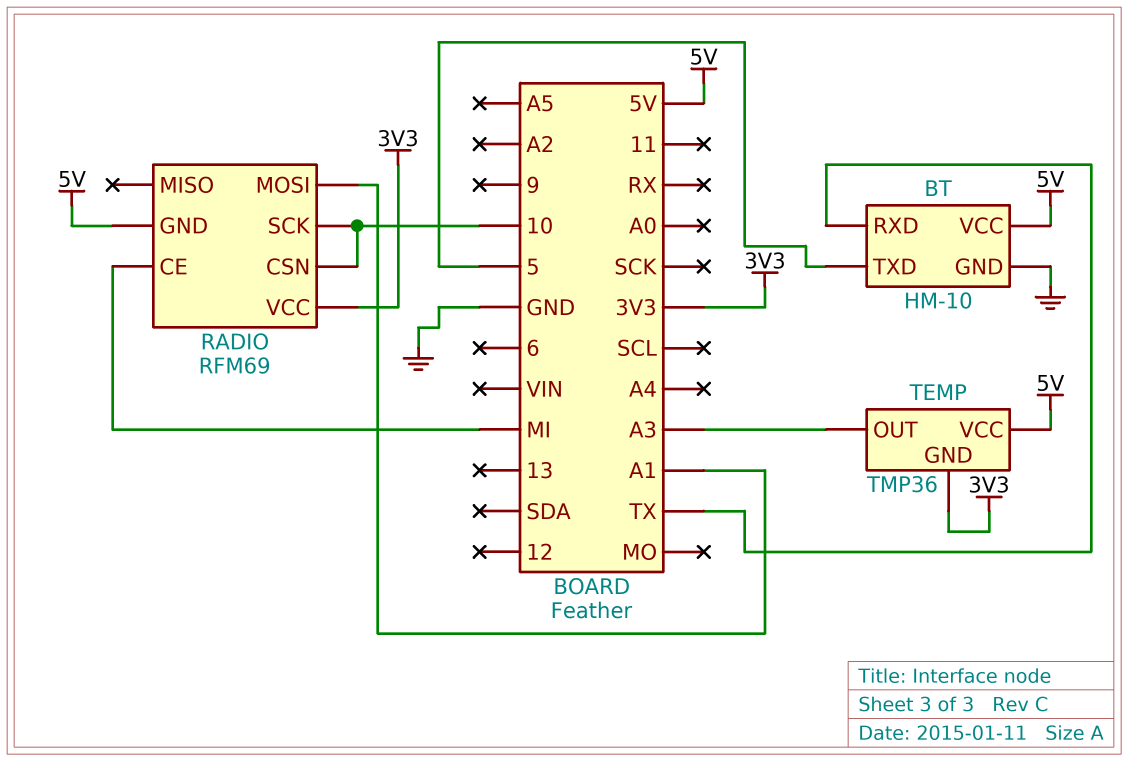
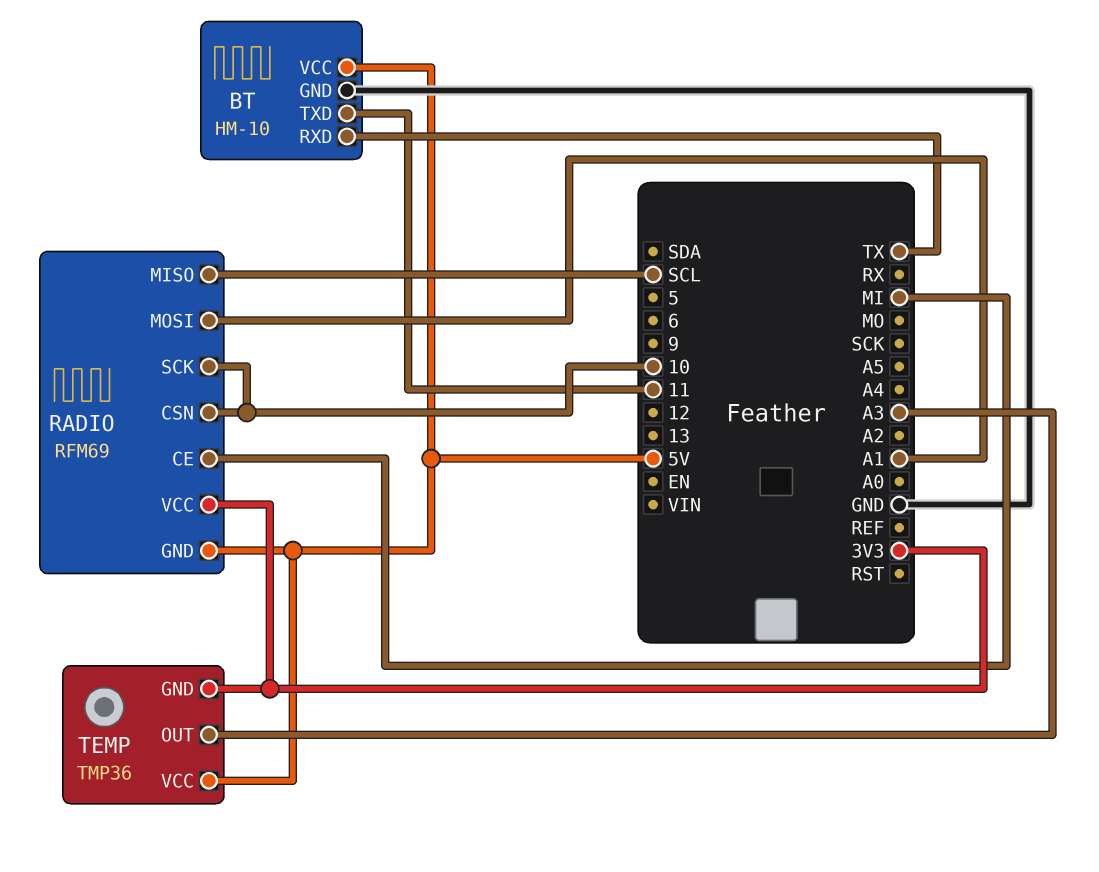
BT pin TXD: 5 -> 11
RADIO pin MISO: none -> SCL

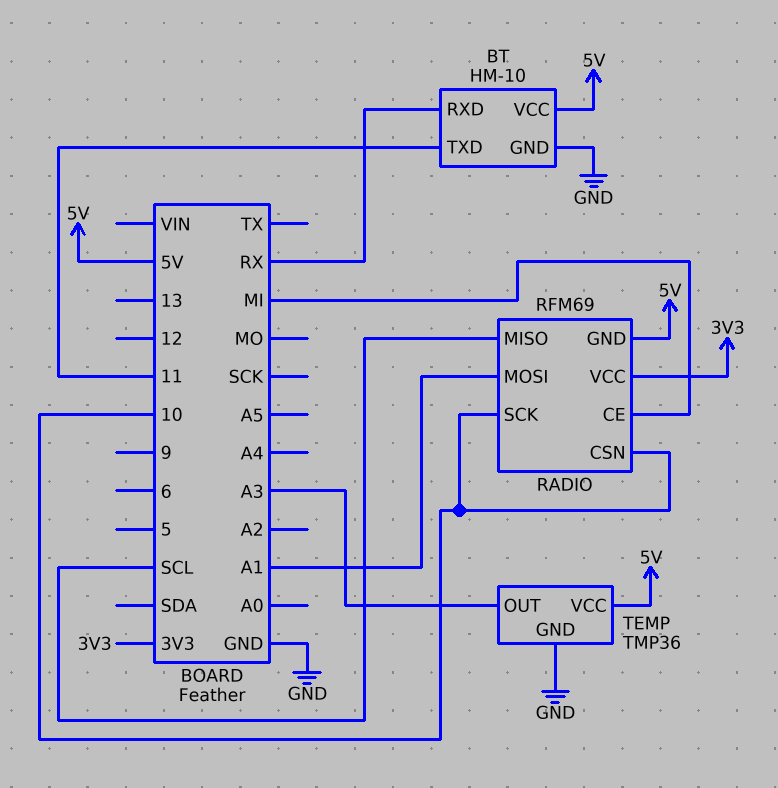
BT pin RXD: TX -> RX
TEMP pin GND: 3V3 -> GND

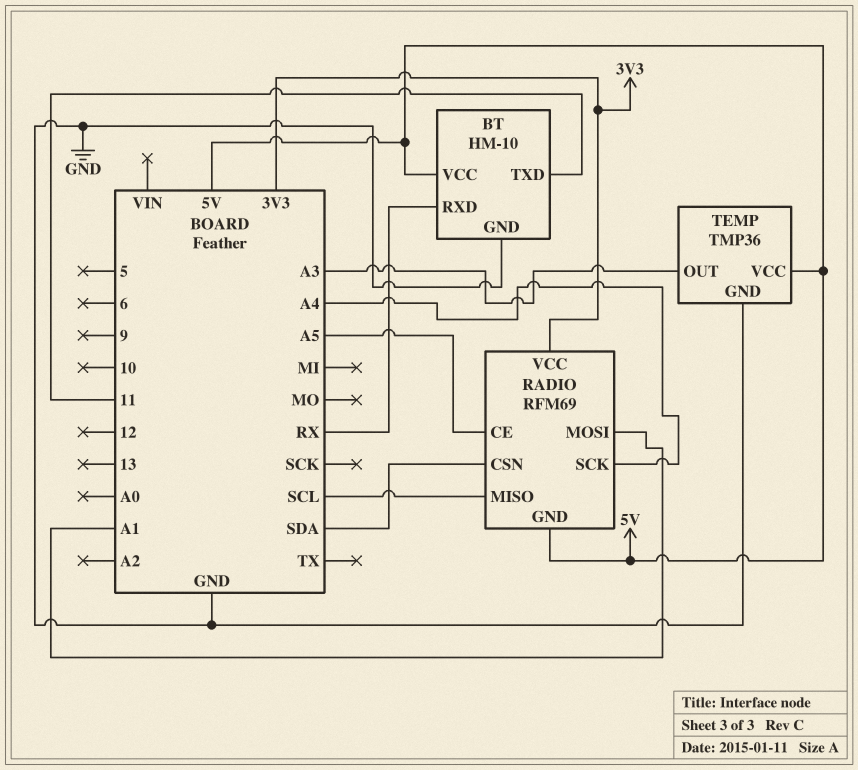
RADIO pin CE: MI -> A5
RADIO pin CSN: 10 -> SDA
RADIO pin SCK: 10 -> A4

